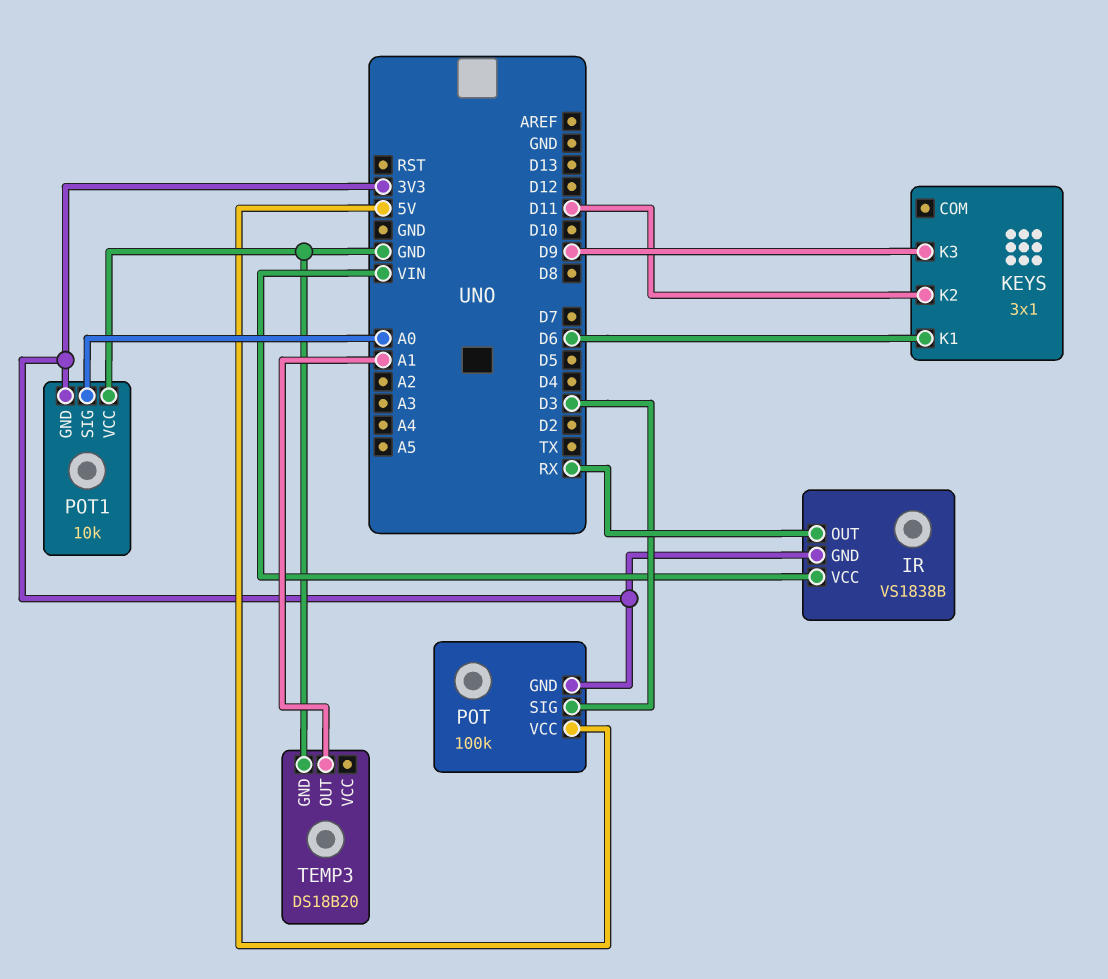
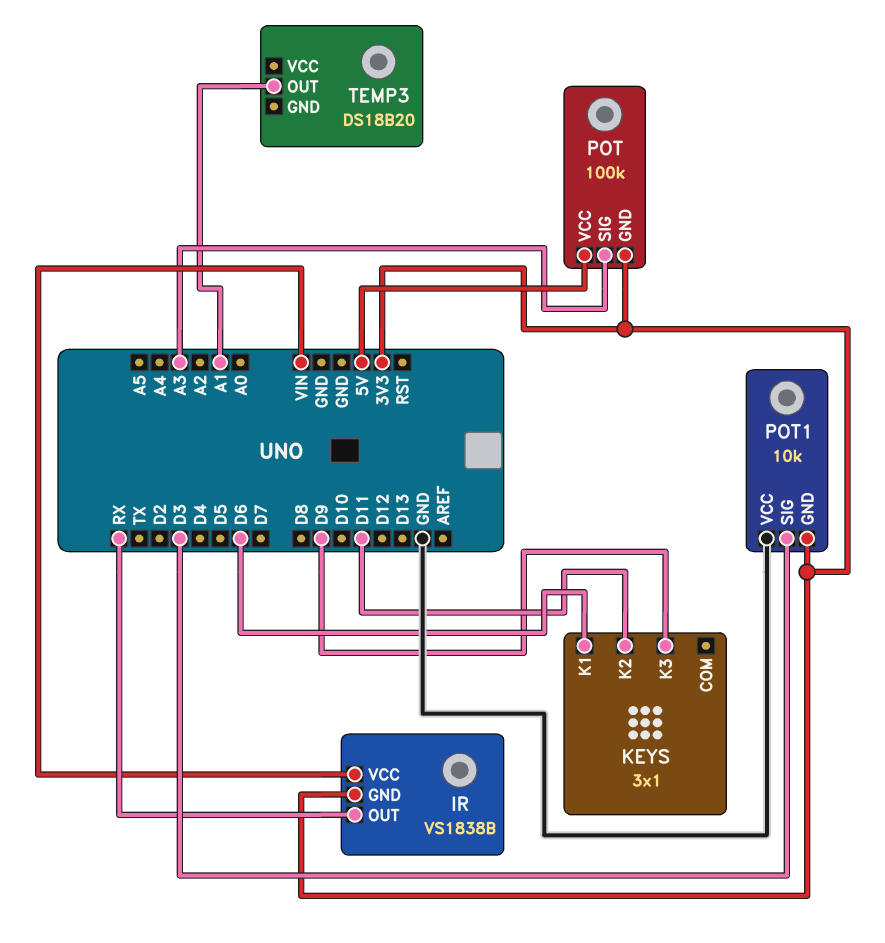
POT pin SIG: D3 -> A3
POT1 pin SIG: A0 -> D3
TEMP3 pin GND: GND -> none

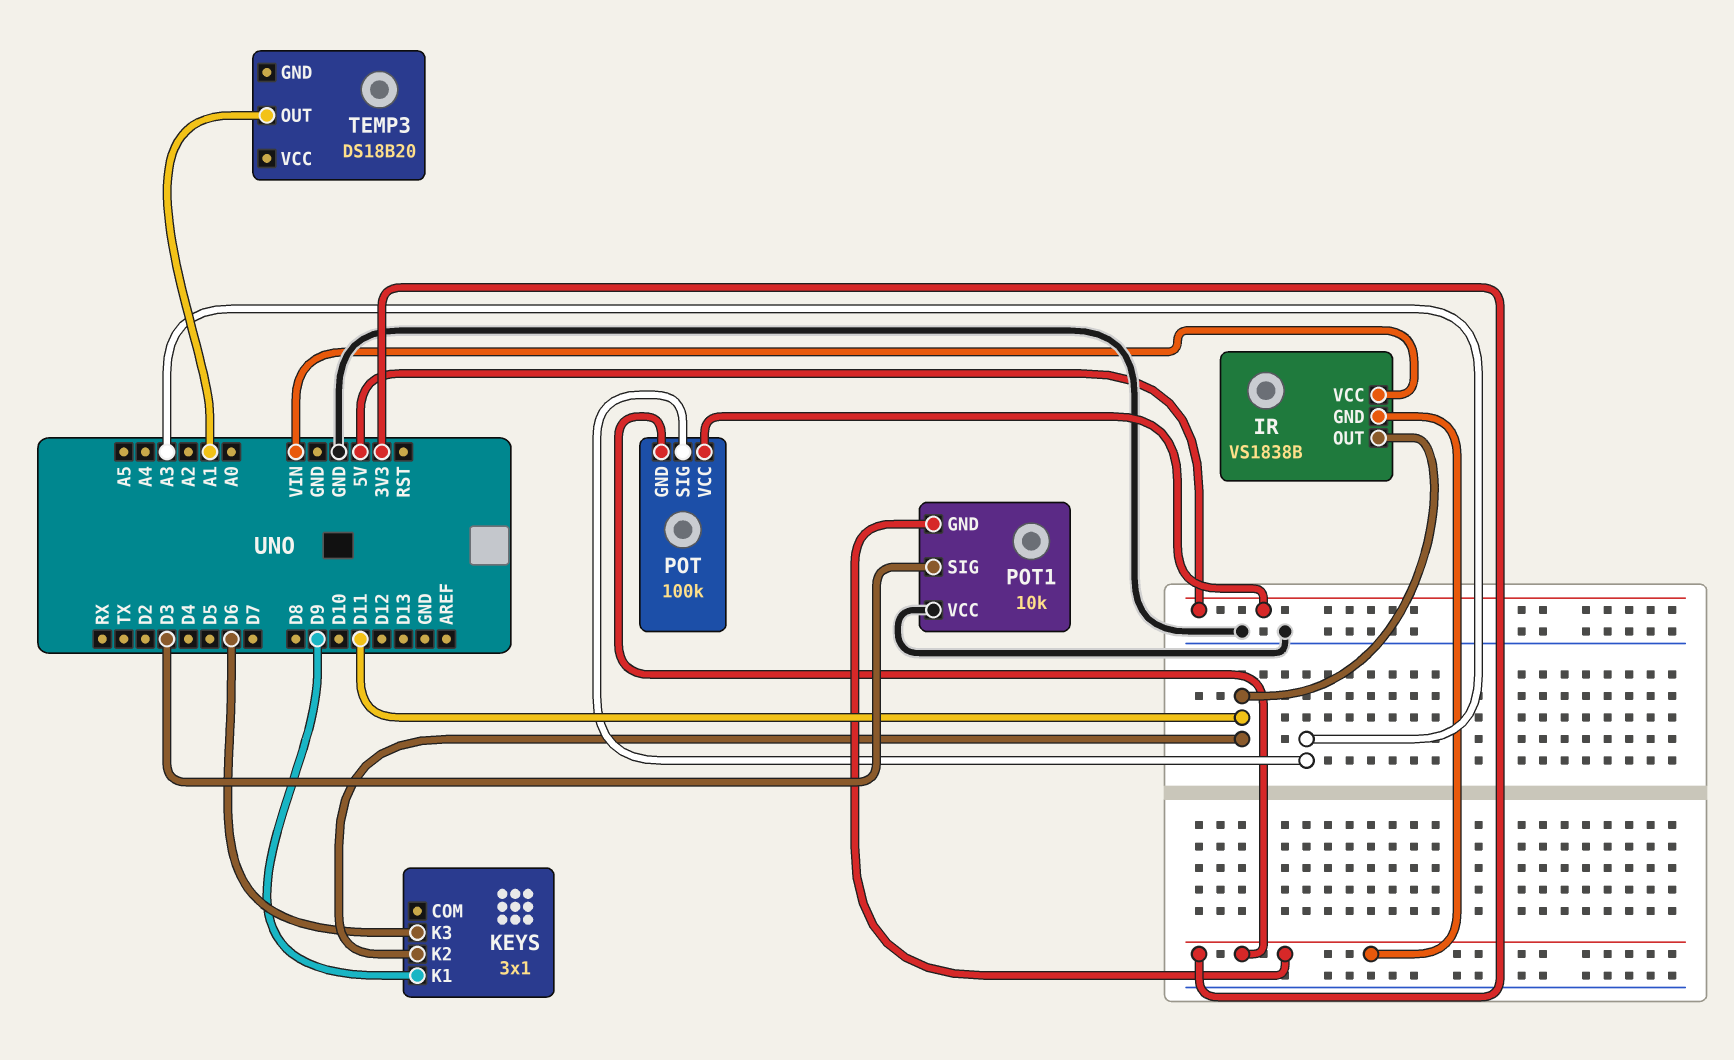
IR pin OUT: RX -> D11
KEYS pin K1: D6 -> D9
KEYS pin K3: D9 -> D6

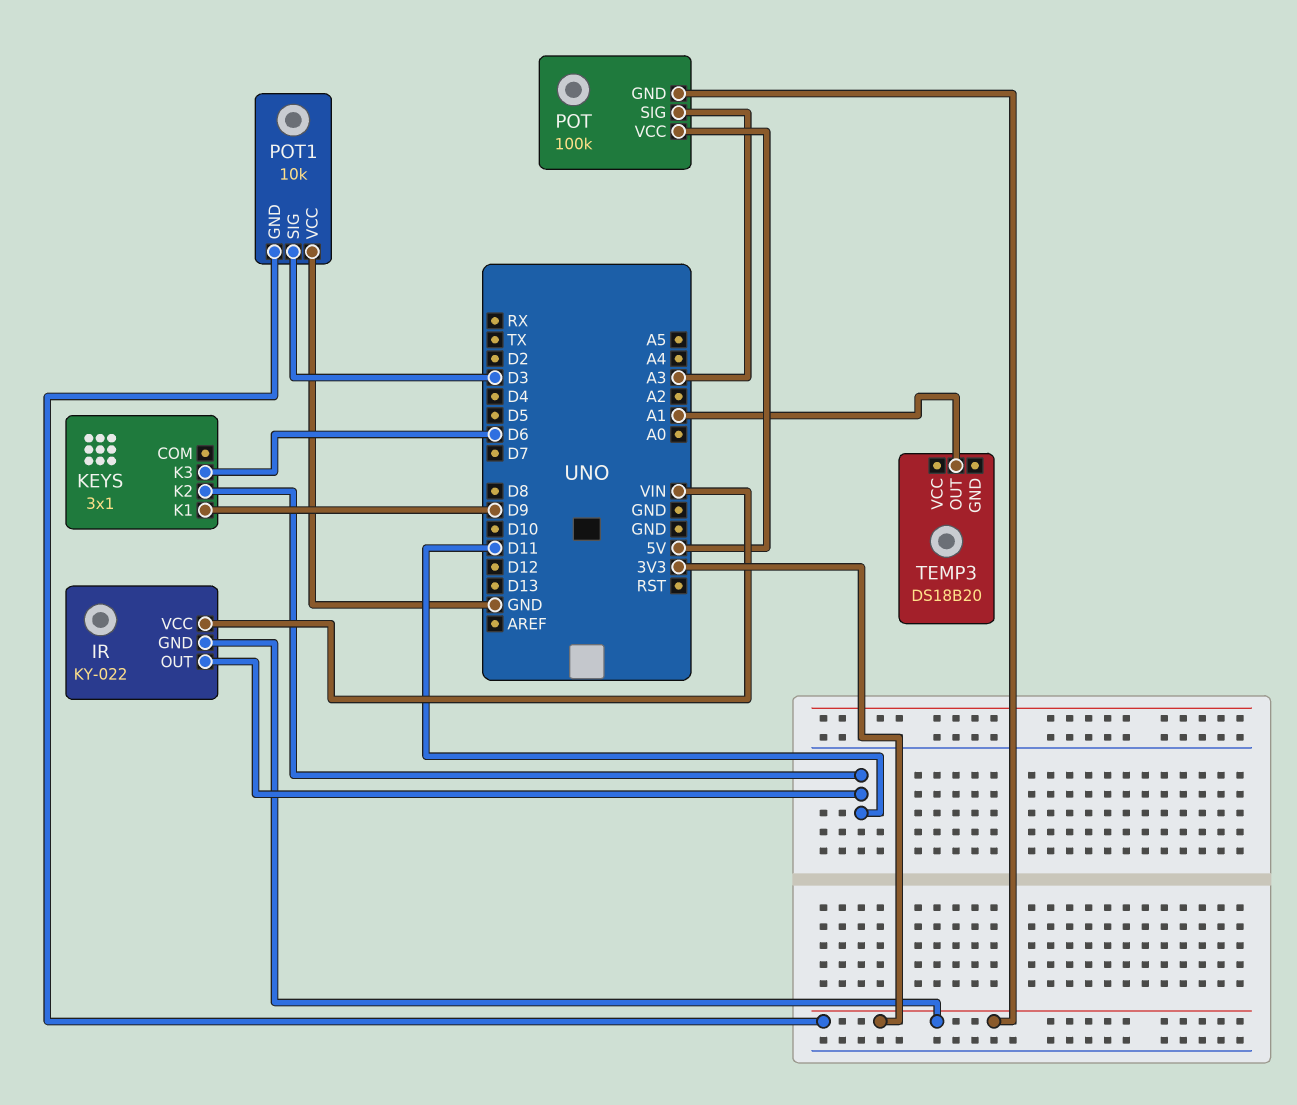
IR: VS1838B -> KY-022

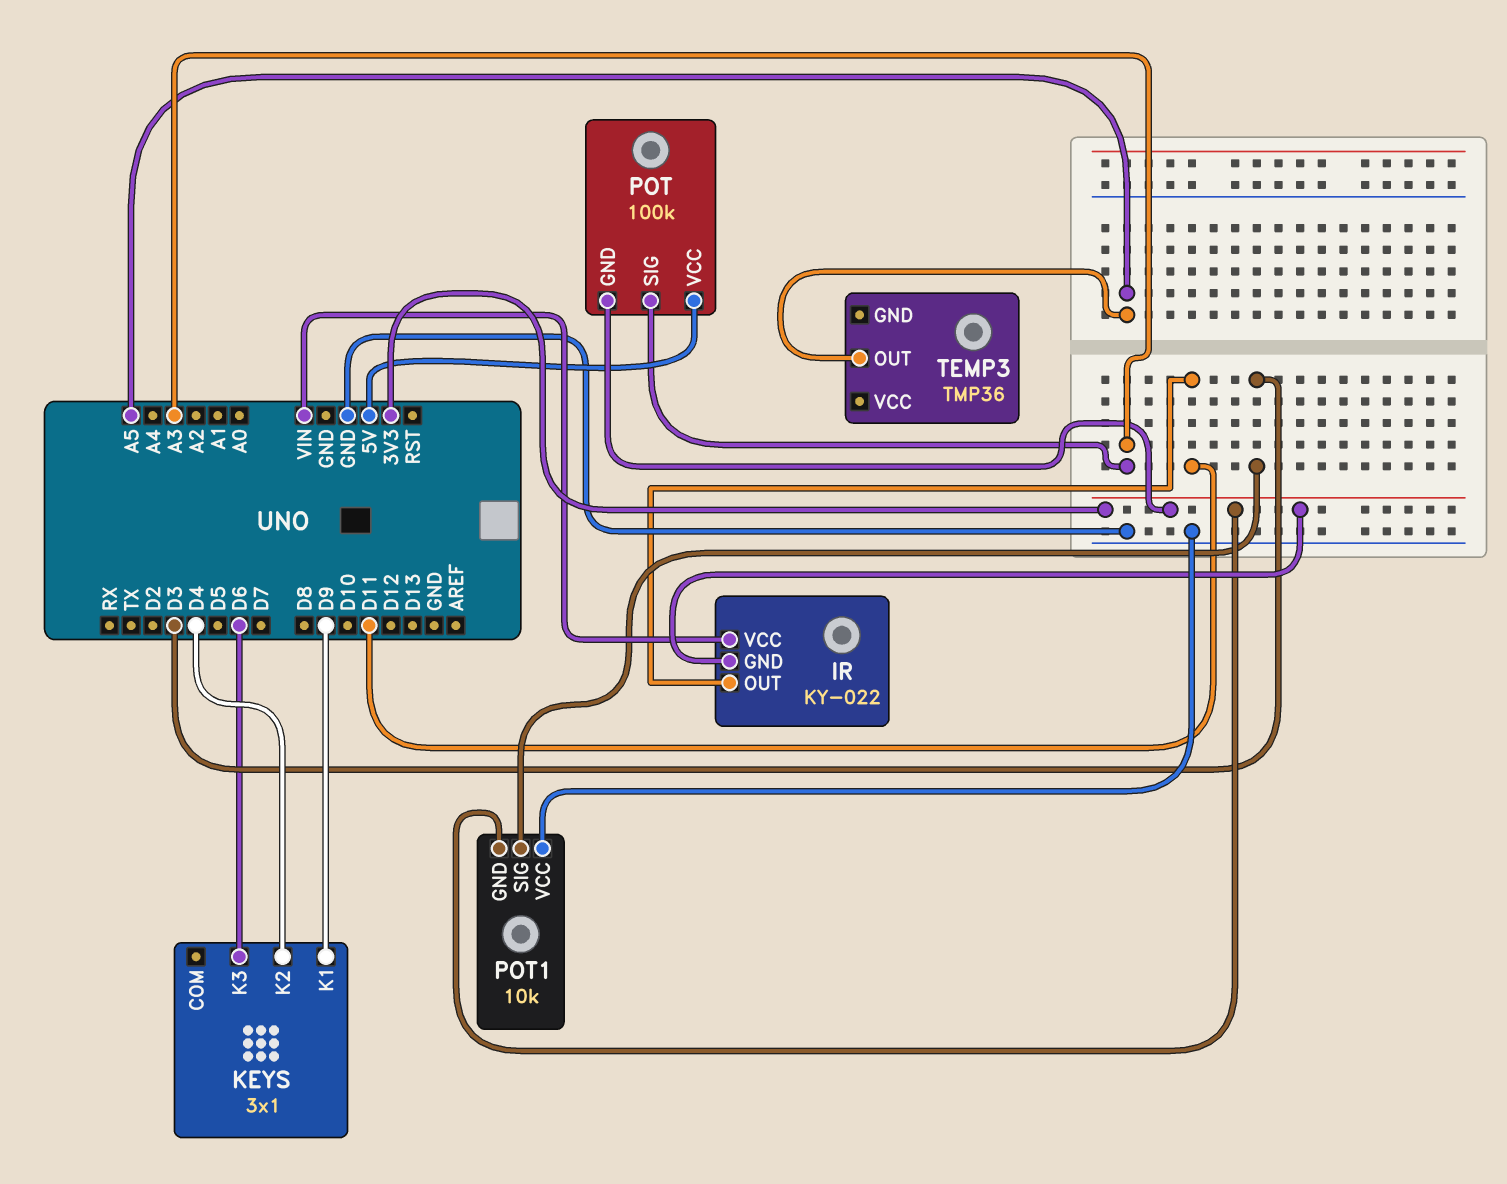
KEYS pin K2: D11 -> D4
TEMP3: DS18B20 -> TMP36
TEMP3 pin OUT: A1 -> A5

